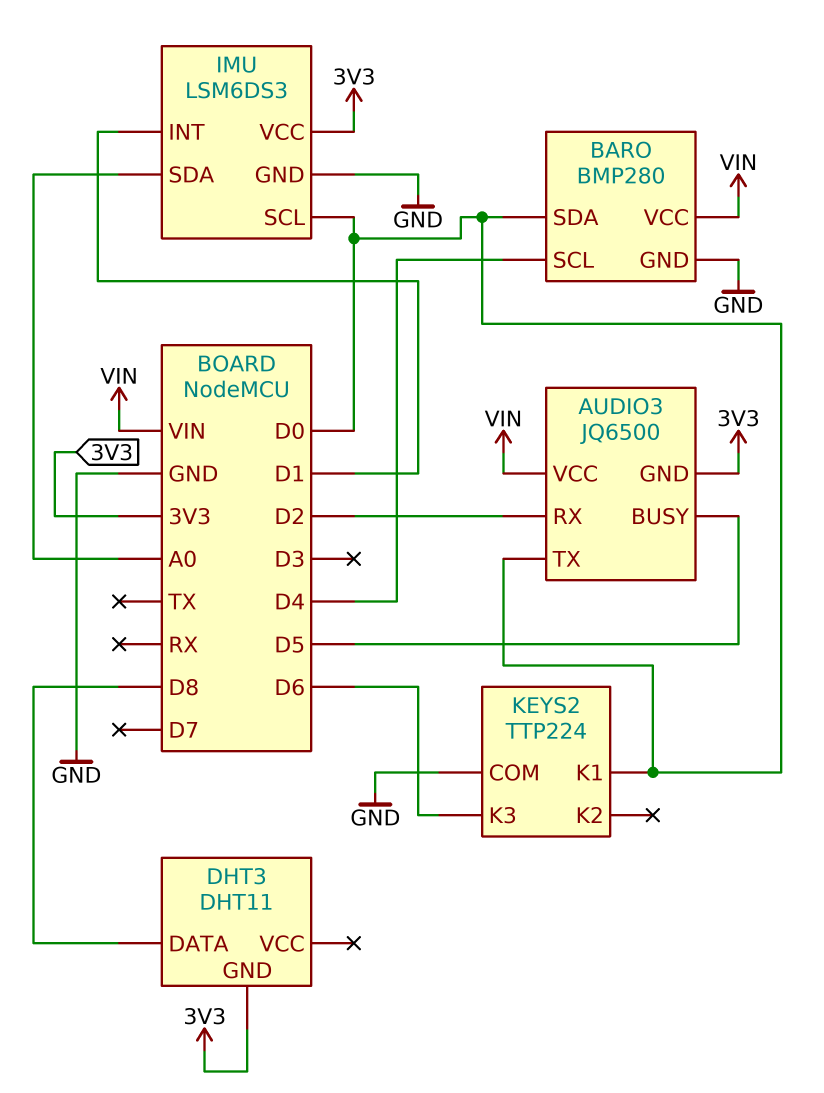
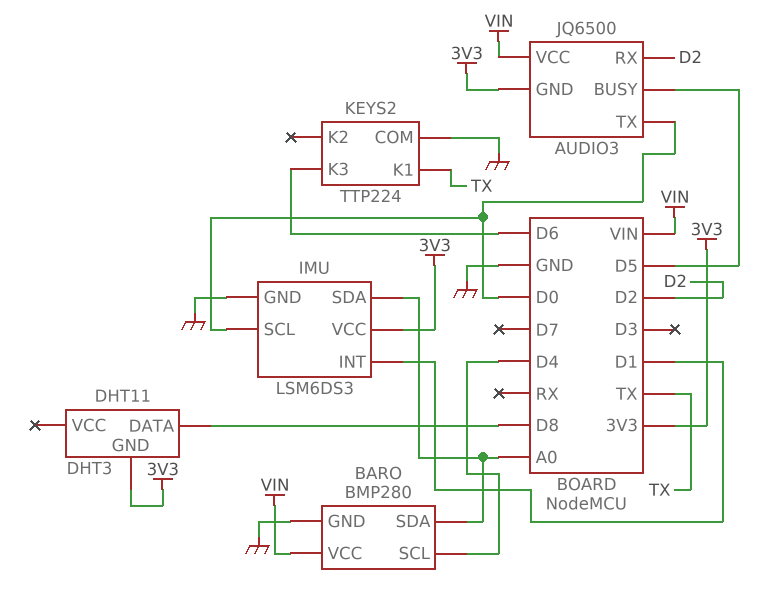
BARO pin SDA: D0 -> A0
KEYS2 pin K1: D0 -> TX

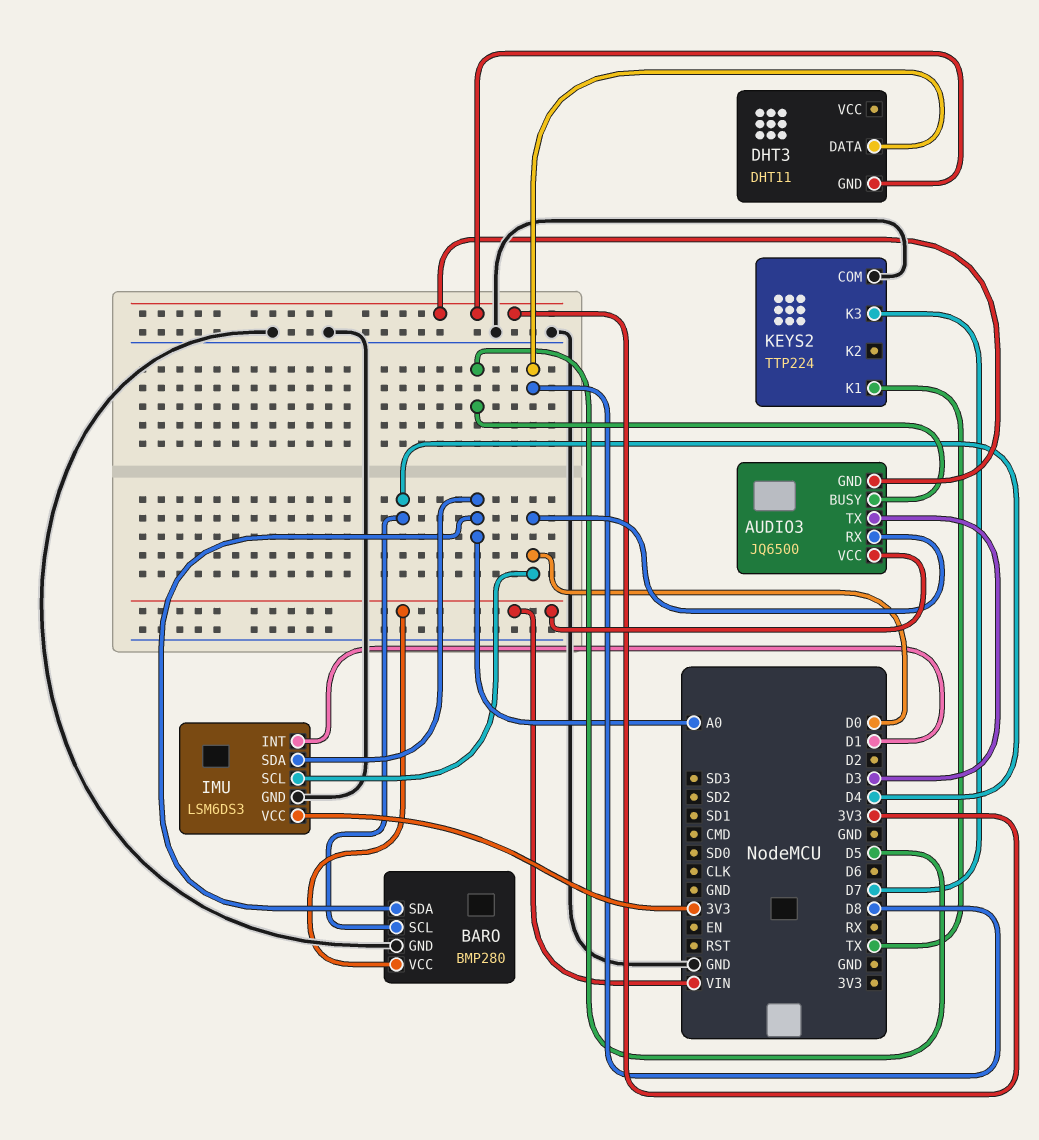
AUDIO3 pin RX: D2 -> D0
AUDIO3 pin TX: D0 -> D3
KEYS2 pin K3: D6 -> D7

